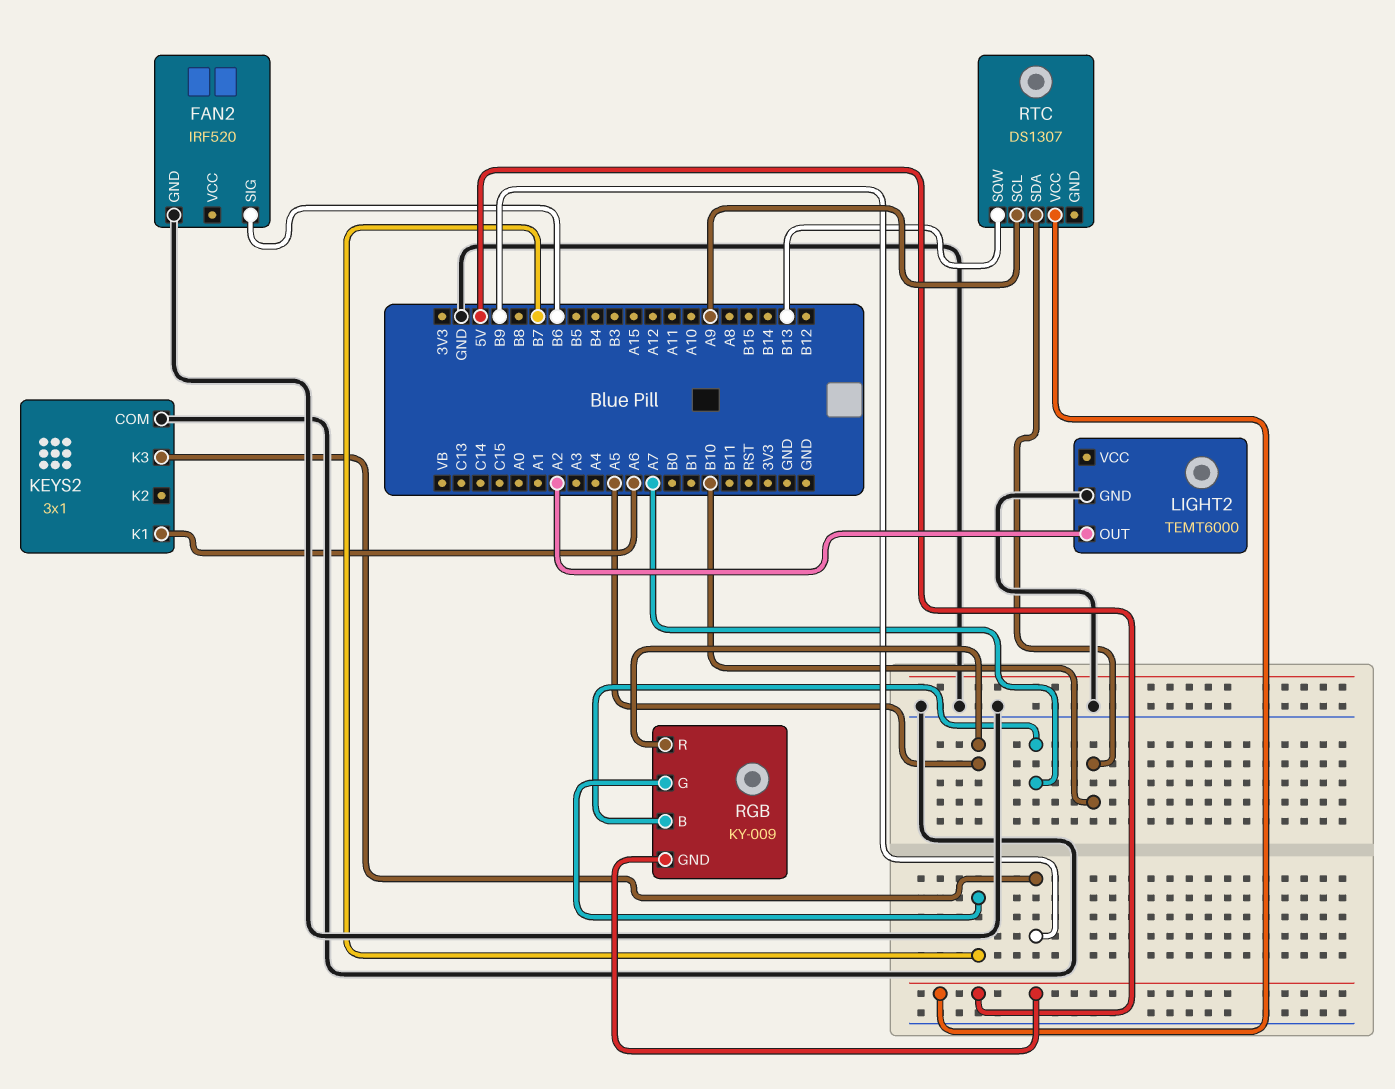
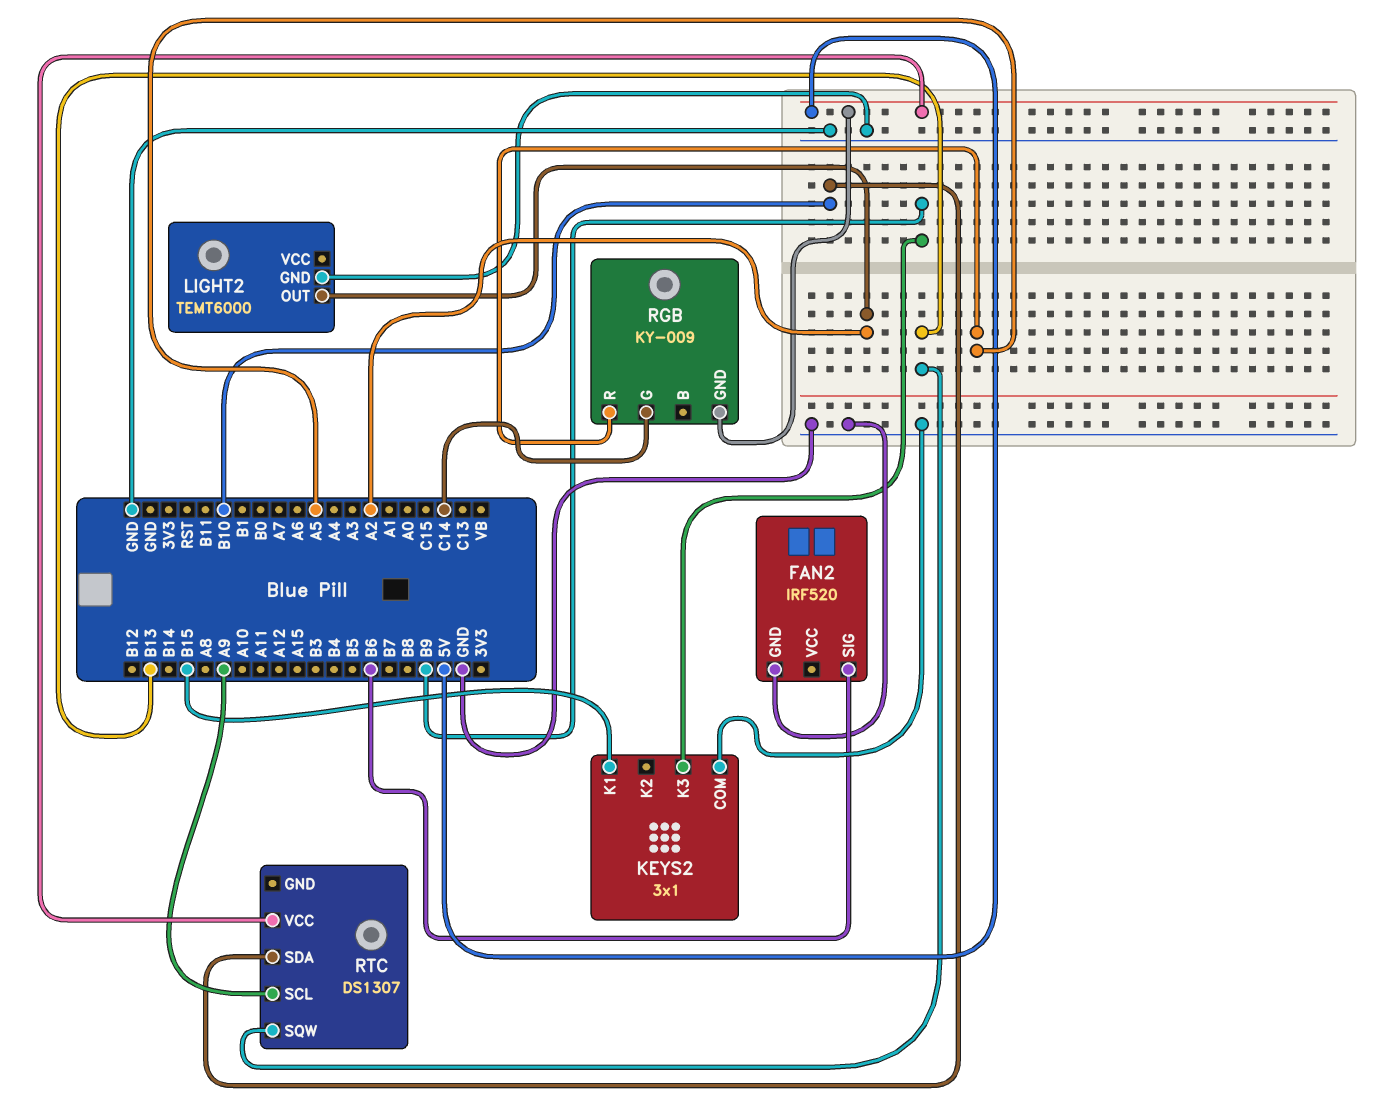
KEYS2 pin K1: A6 -> B15
RGB pin B: A7 -> none
RGB pin G: B7 -> C14

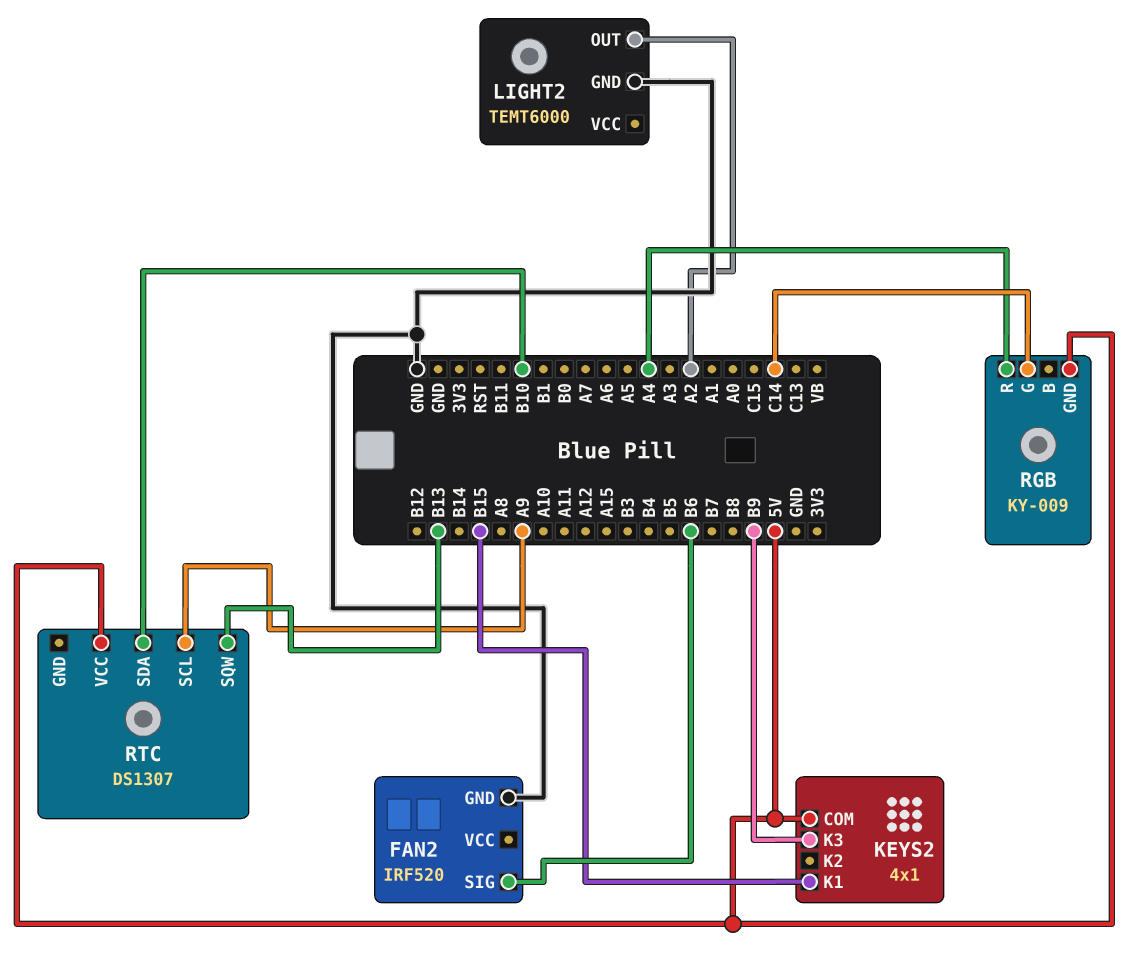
KEYS2: 3x1 -> 4x1
KEYS2 pin COM: GND -> 5V
RGB pin R: A5 -> A4

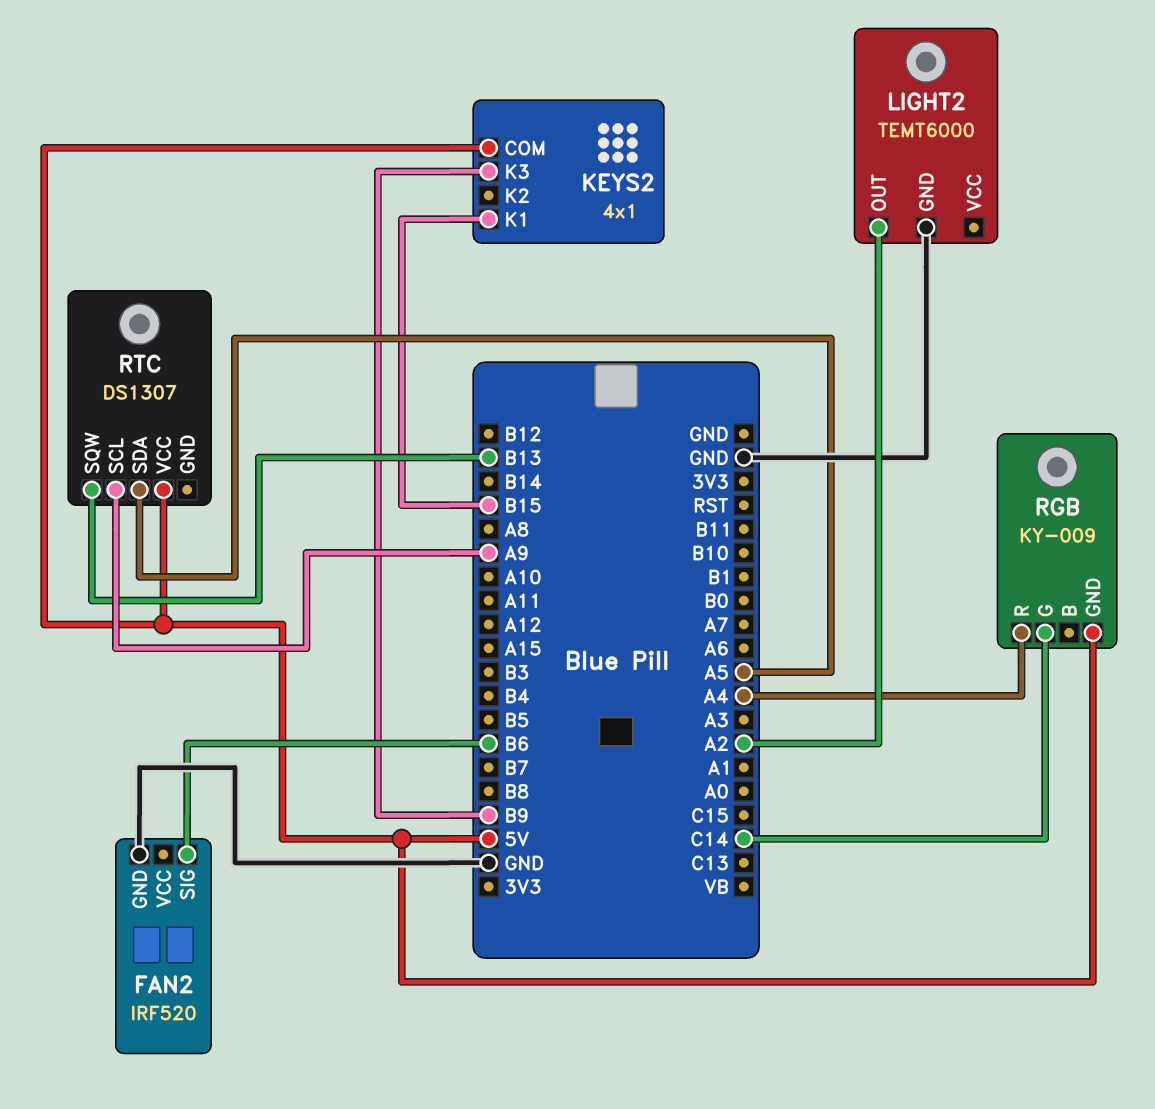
RTC pin SDA: B10 -> A5

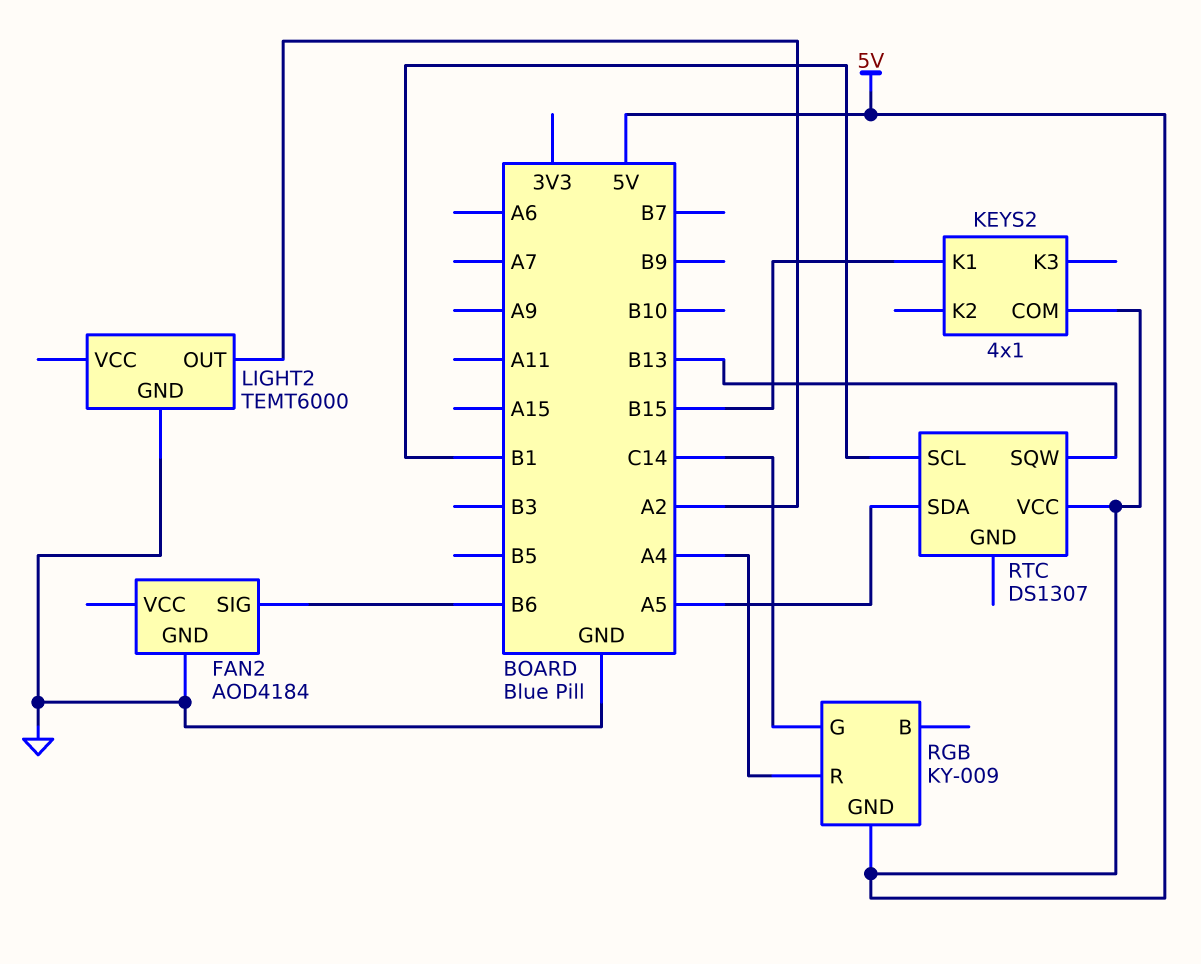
FAN2: IRF520 -> AOD4184
KEYS2 pin K3: B9 -> none
RTC pin SCL: A9 -> B1

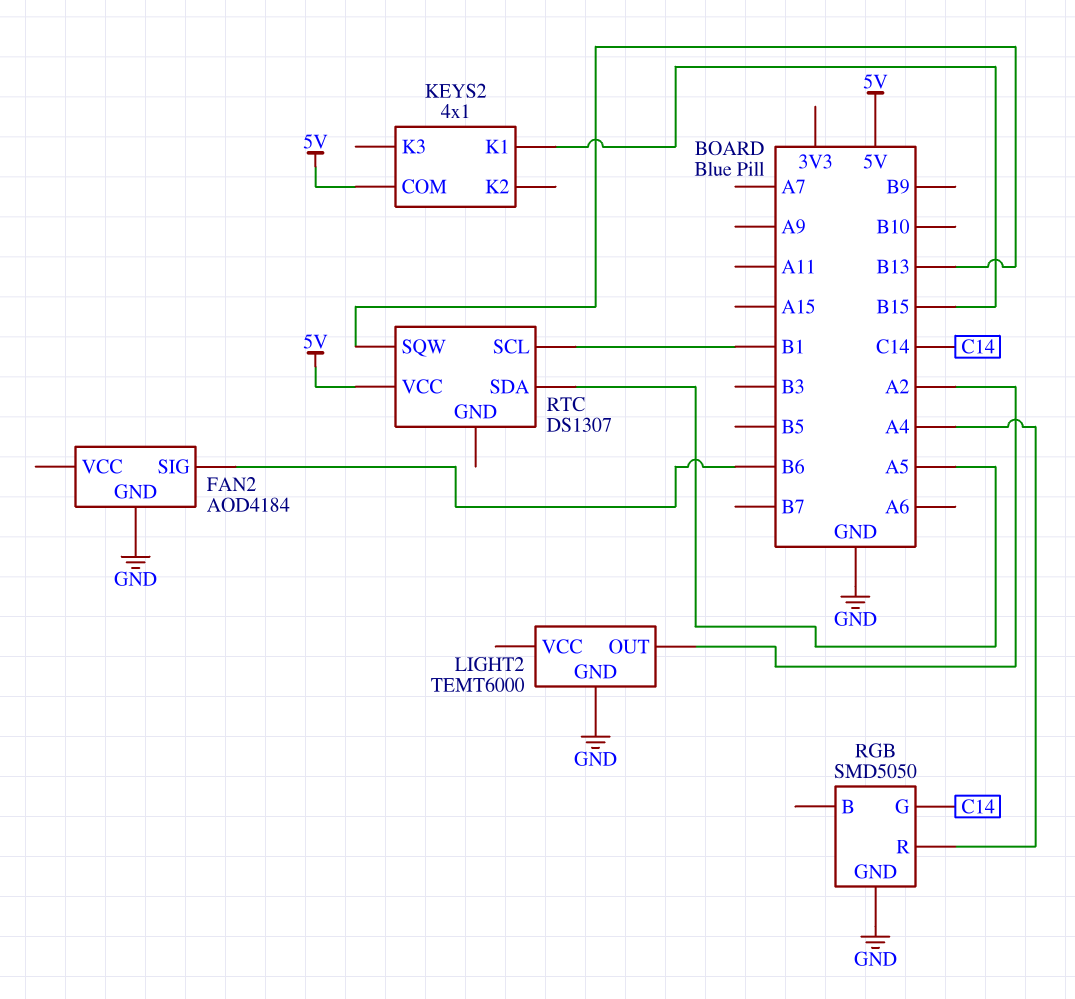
RGB: KY-009 -> SMD5050
RGB pin GND: 5V -> GND

